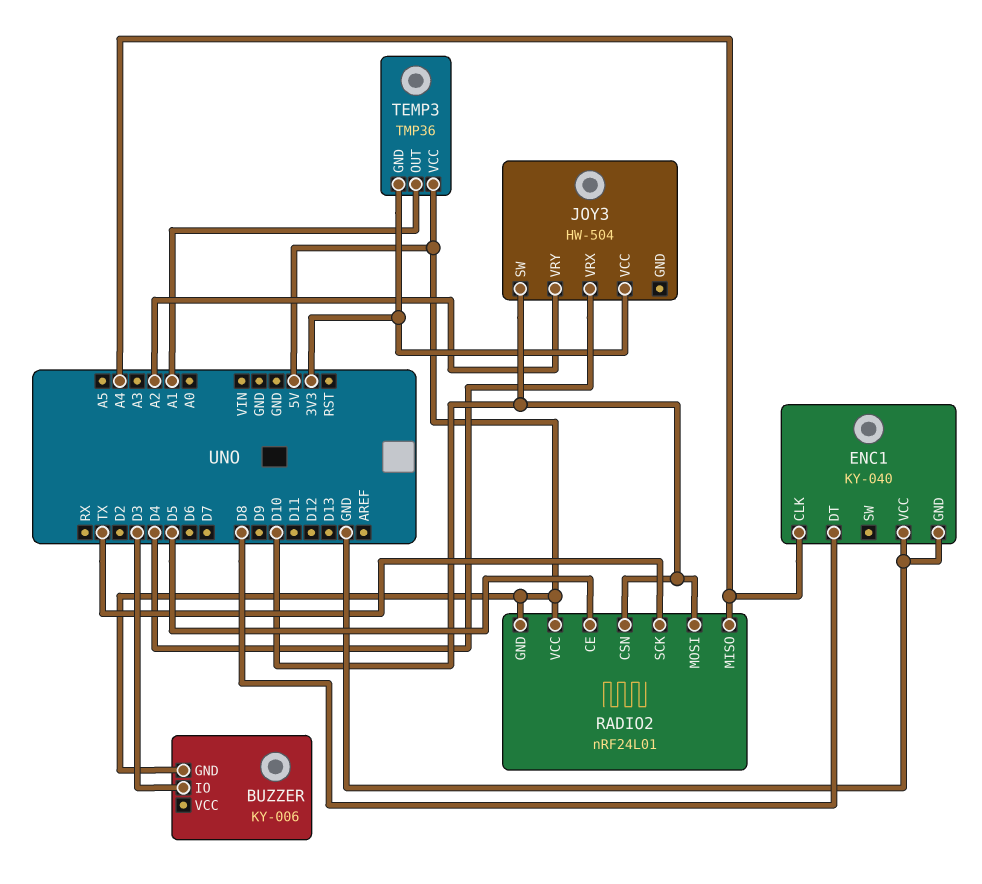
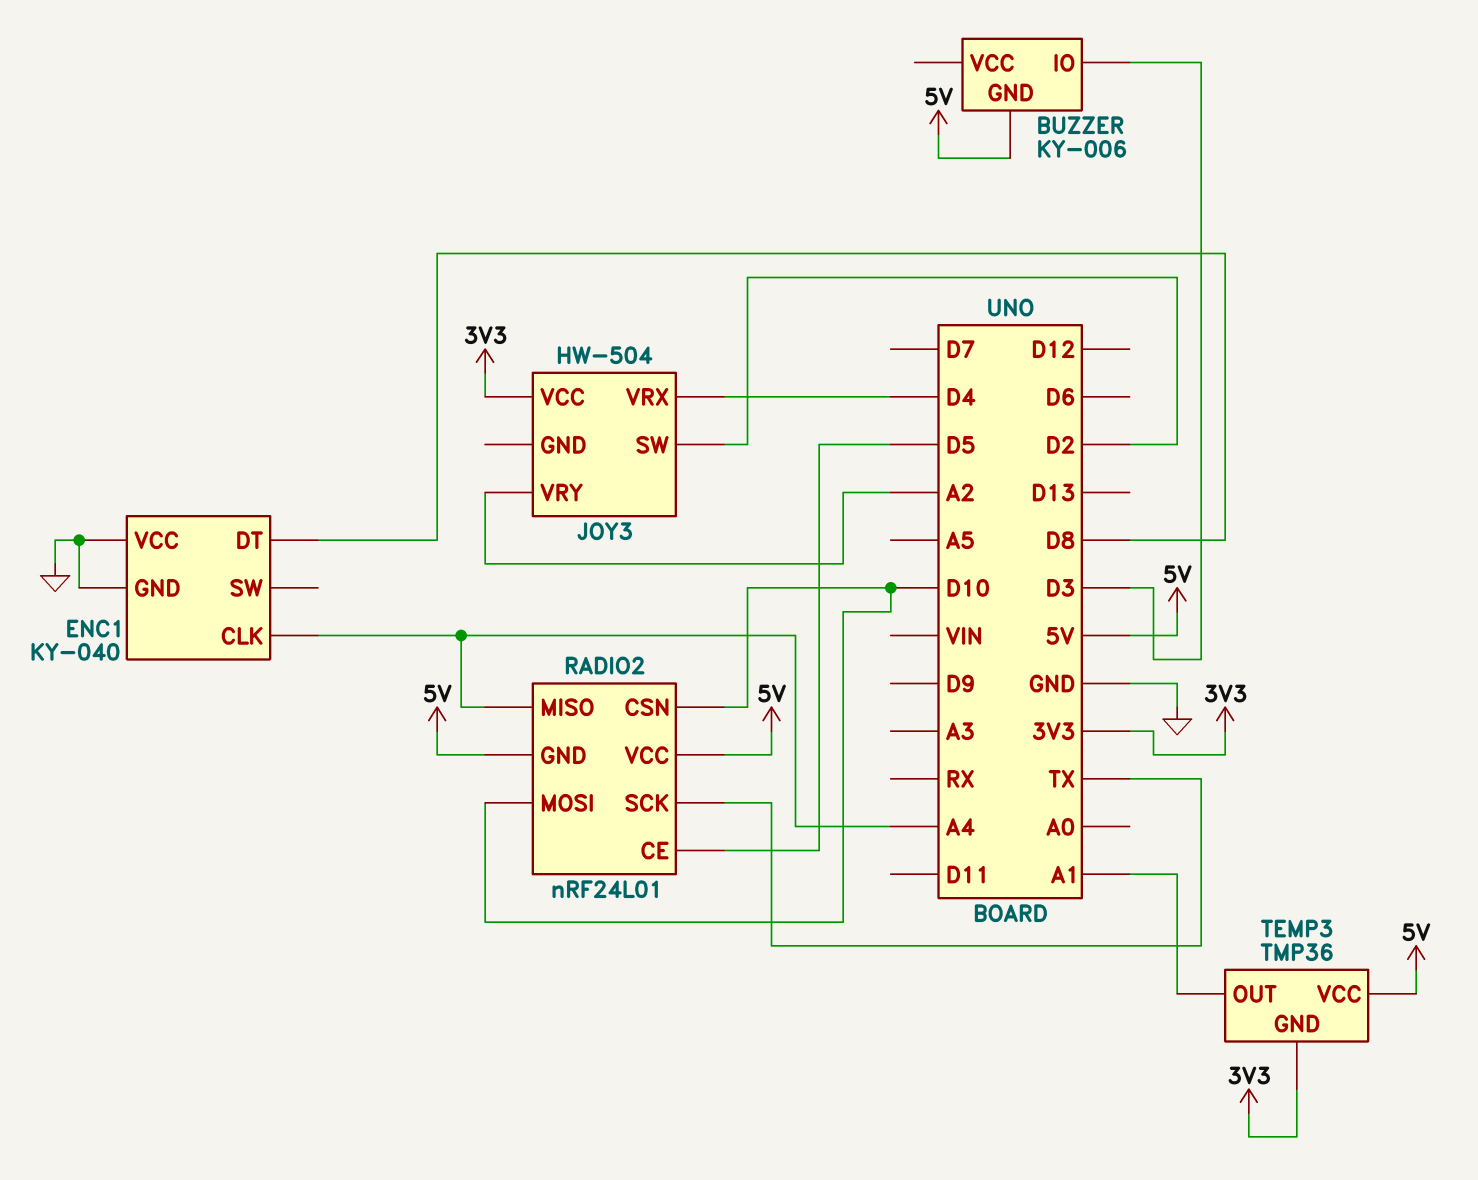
JOY3 pin SW: D10 -> D2

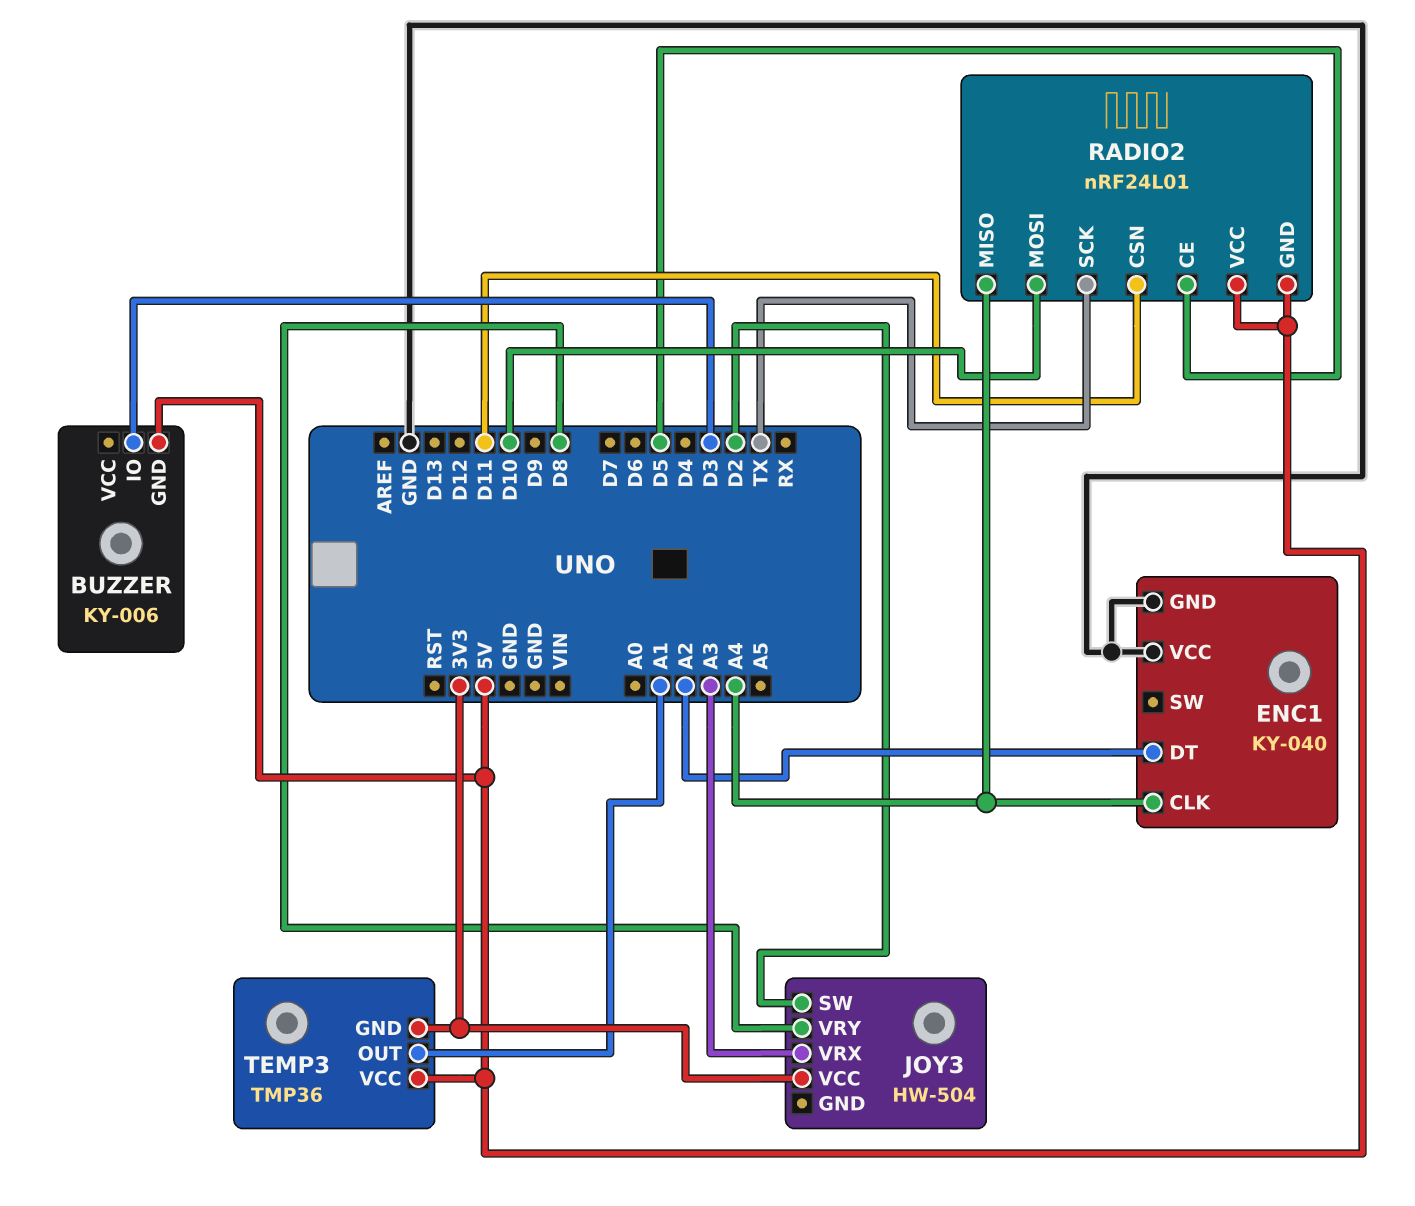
ENC1 pin DT: D8 -> A2
JOY3 pin VRX: D4 -> A3
JOY3 pin VRY: A2 -> D8
RADIO2 pin CSN: D10 -> D11

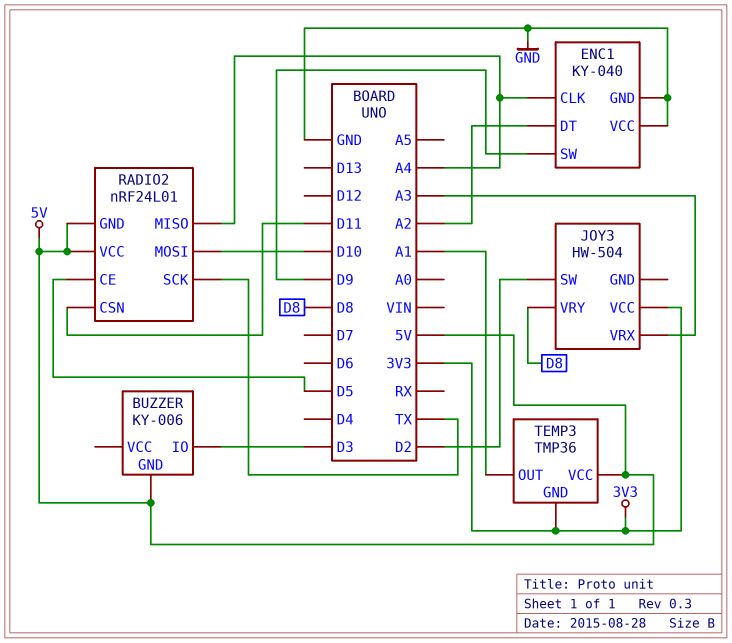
ENC1 pin SW: none -> D9

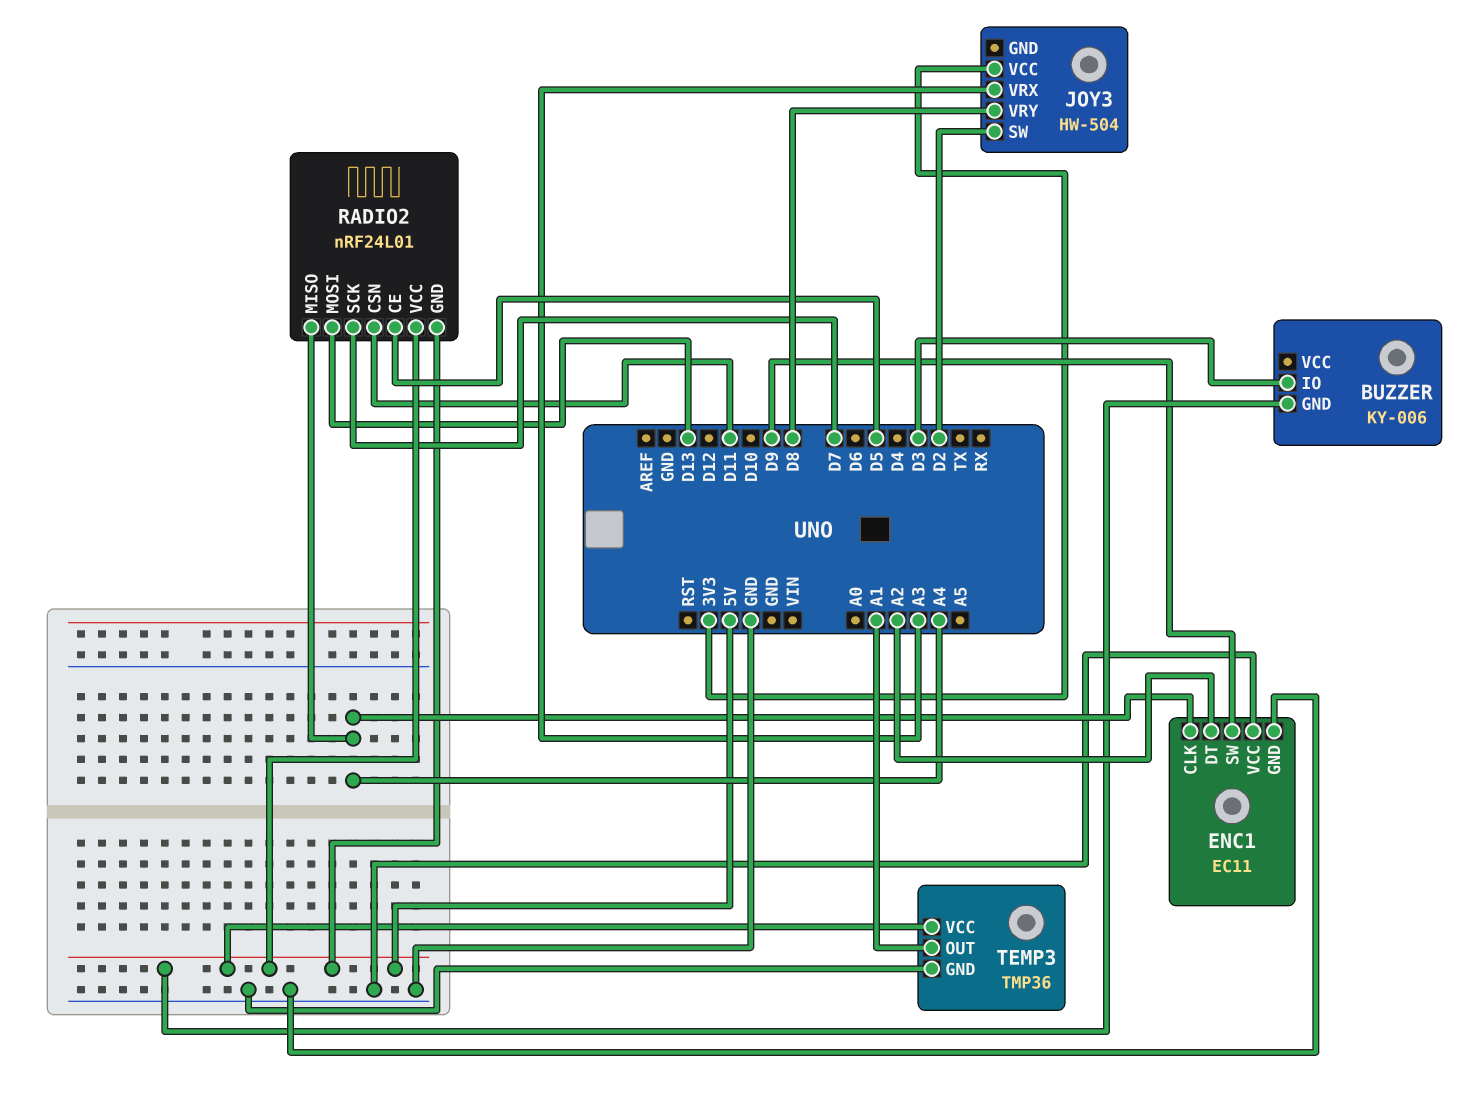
ENC1: KY-040 -> EC11
RADIO2 pin MOSI: D10 -> D13
RADIO2 pin SCK: TX -> D7
TEMP3 pin GND: 3V3 -> GND

